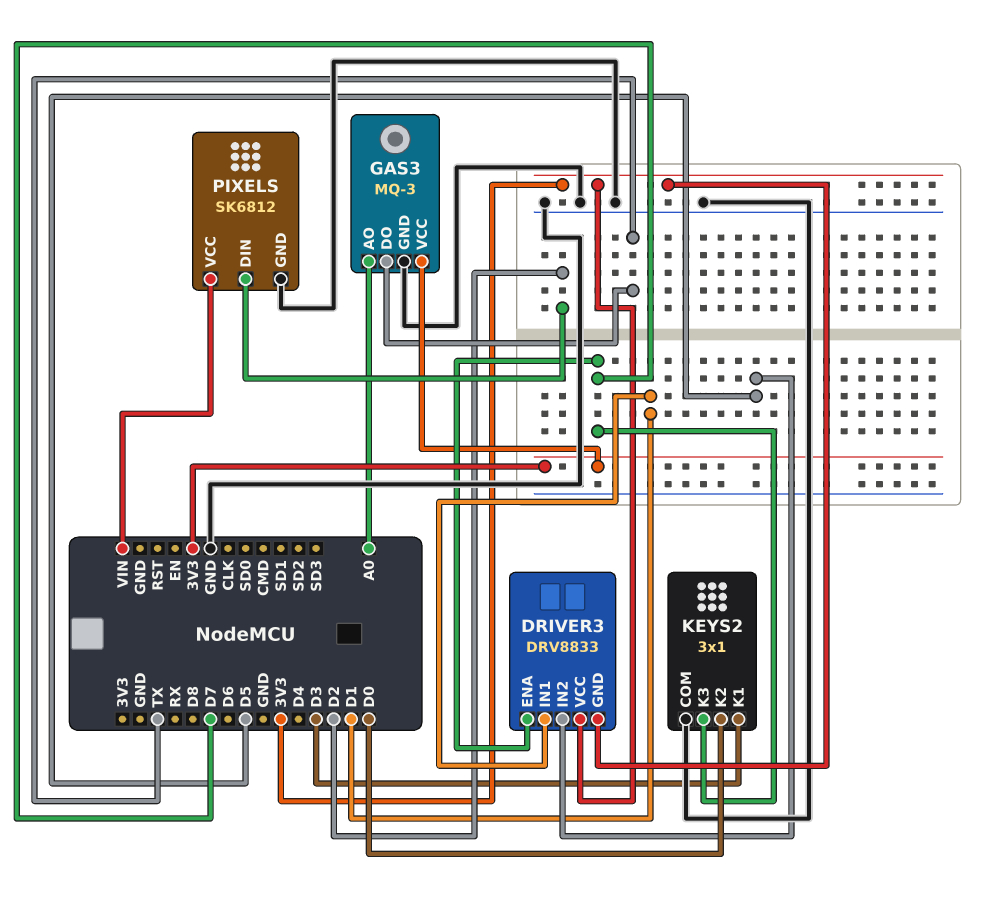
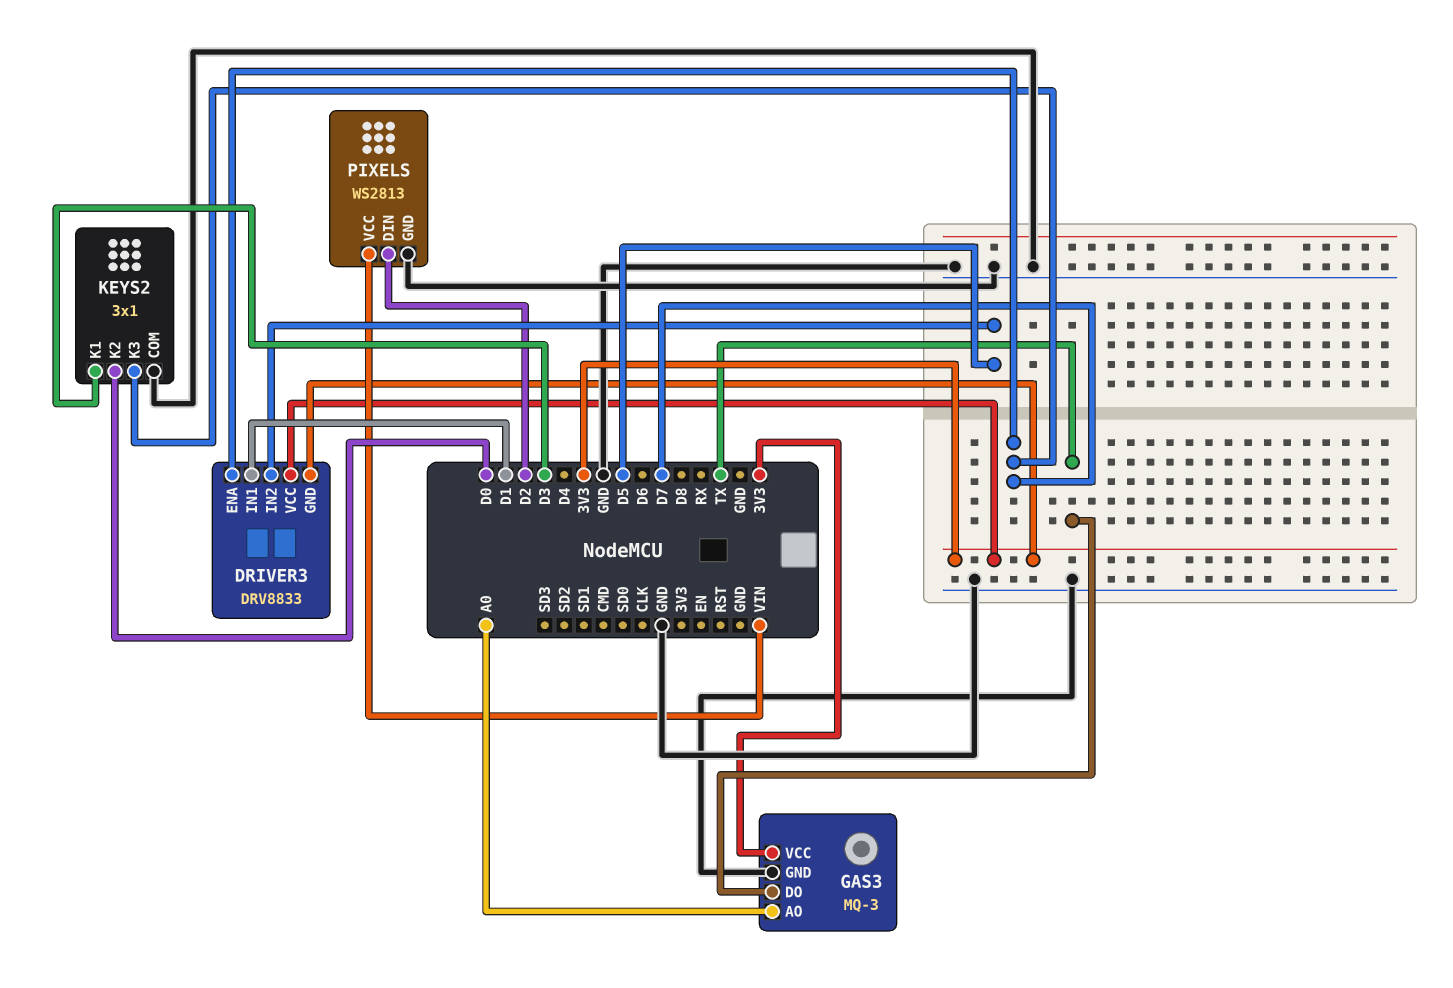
PIXELS: SK6812 -> WS2813

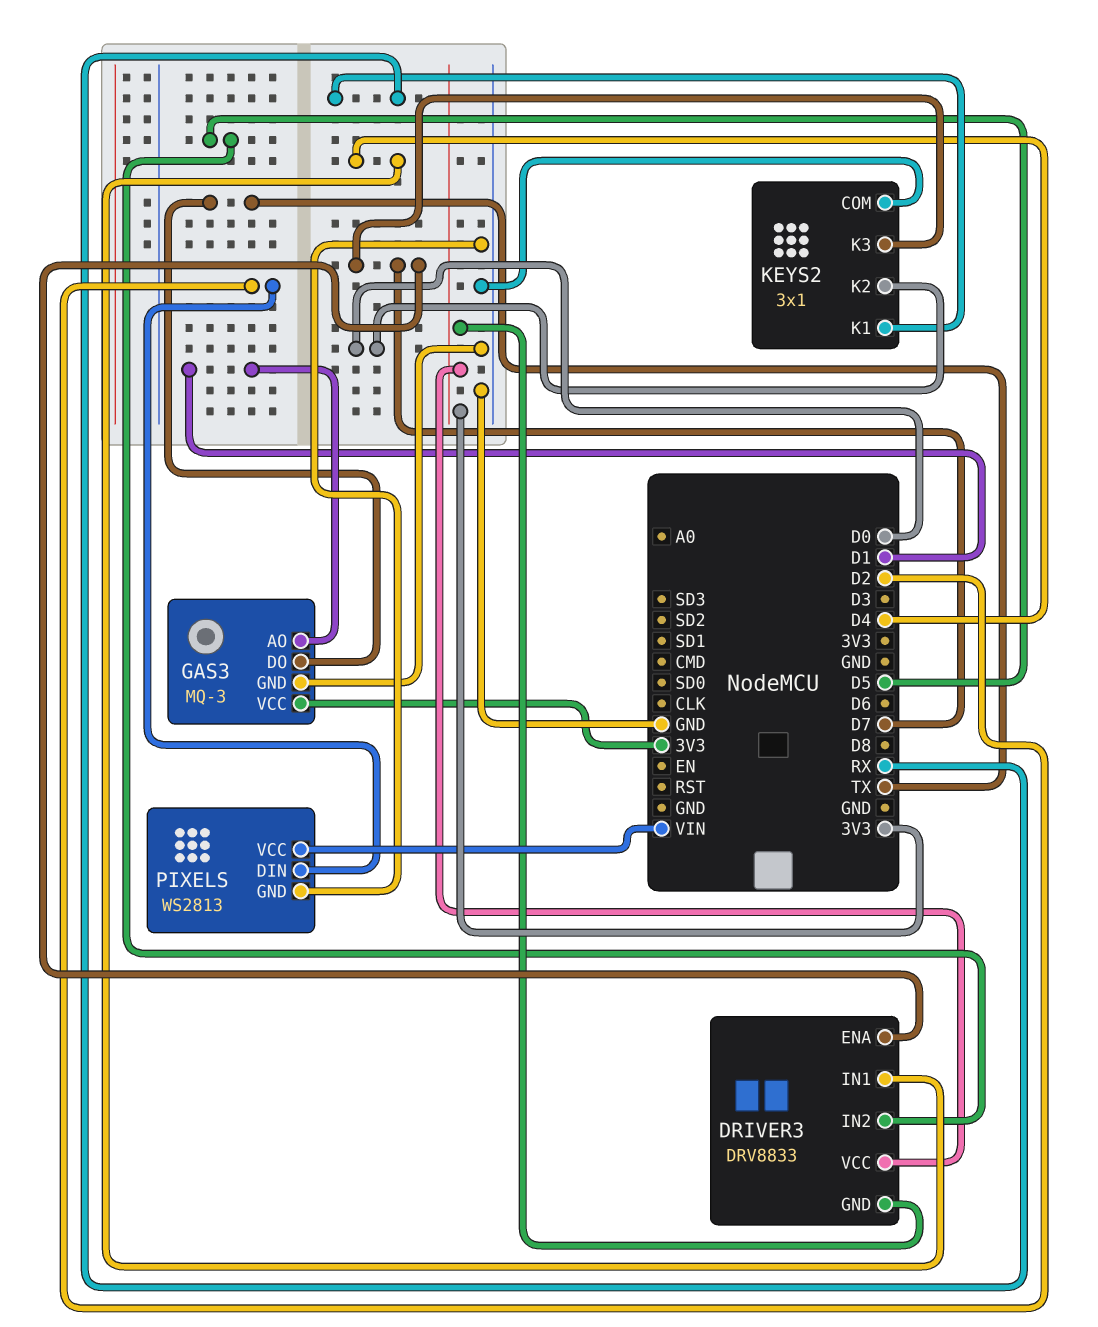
DRIVER3 pin IN1: D1 -> D4
GAS3 pin AO: A0 -> D1
KEYS2 pin K1: D3 -> RX

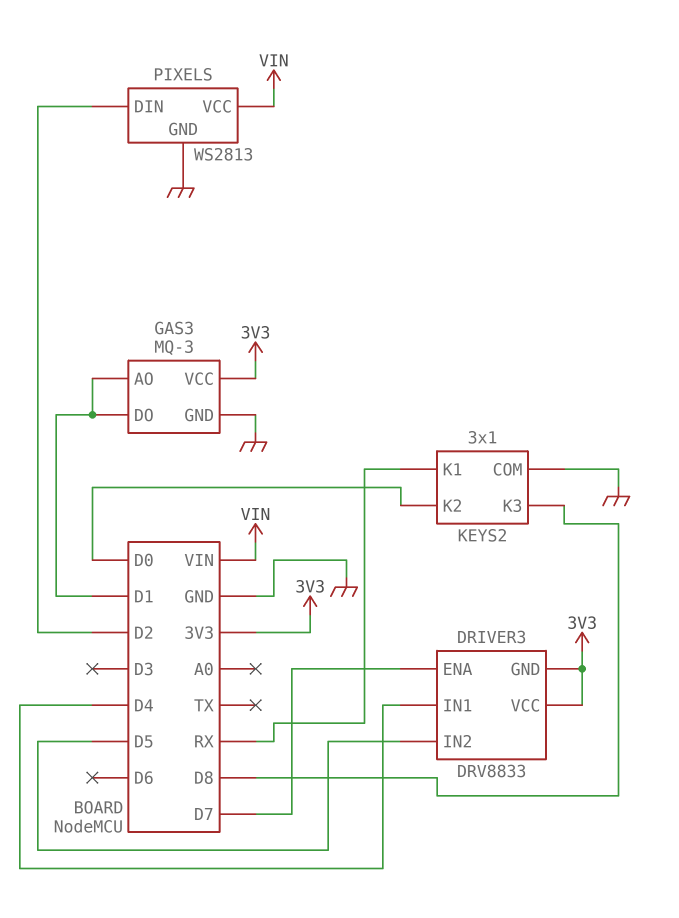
GAS3 pin DO: TX -> D1
KEYS2 pin K3: D7 -> D8

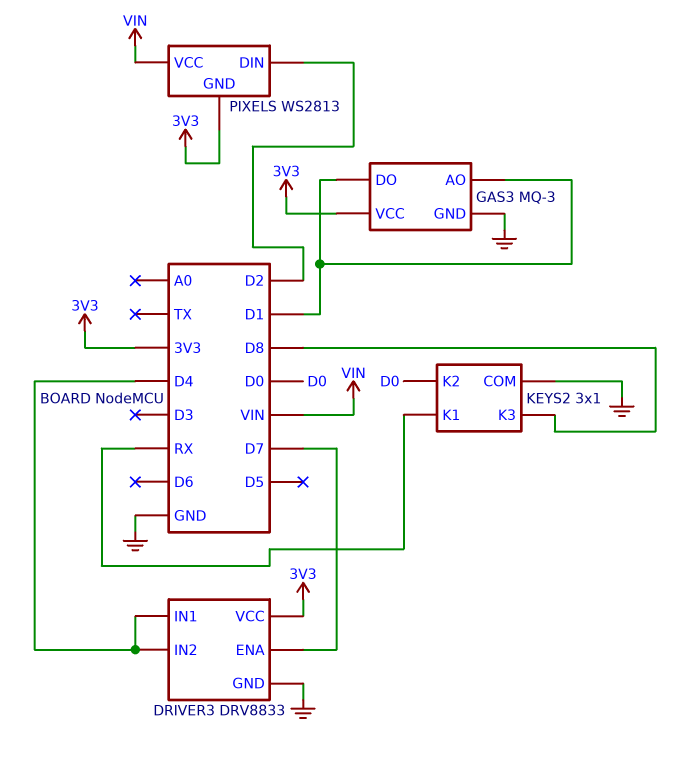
DRIVER3 pin GND: 3V3 -> GND
DRIVER3 pin IN2: D5 -> D4
PIXELS pin GND: GND -> 3V3

